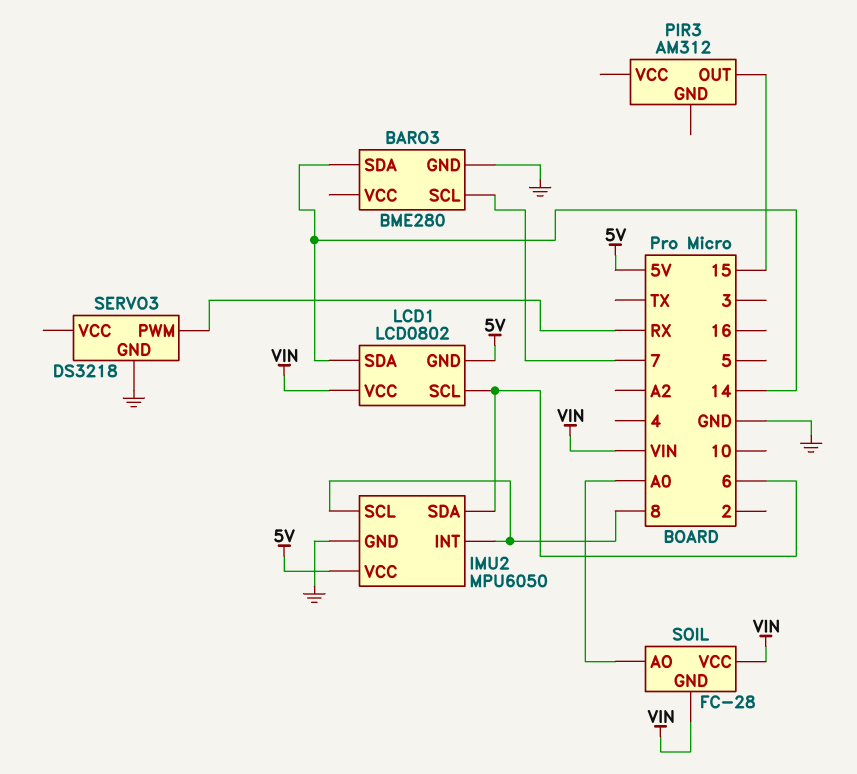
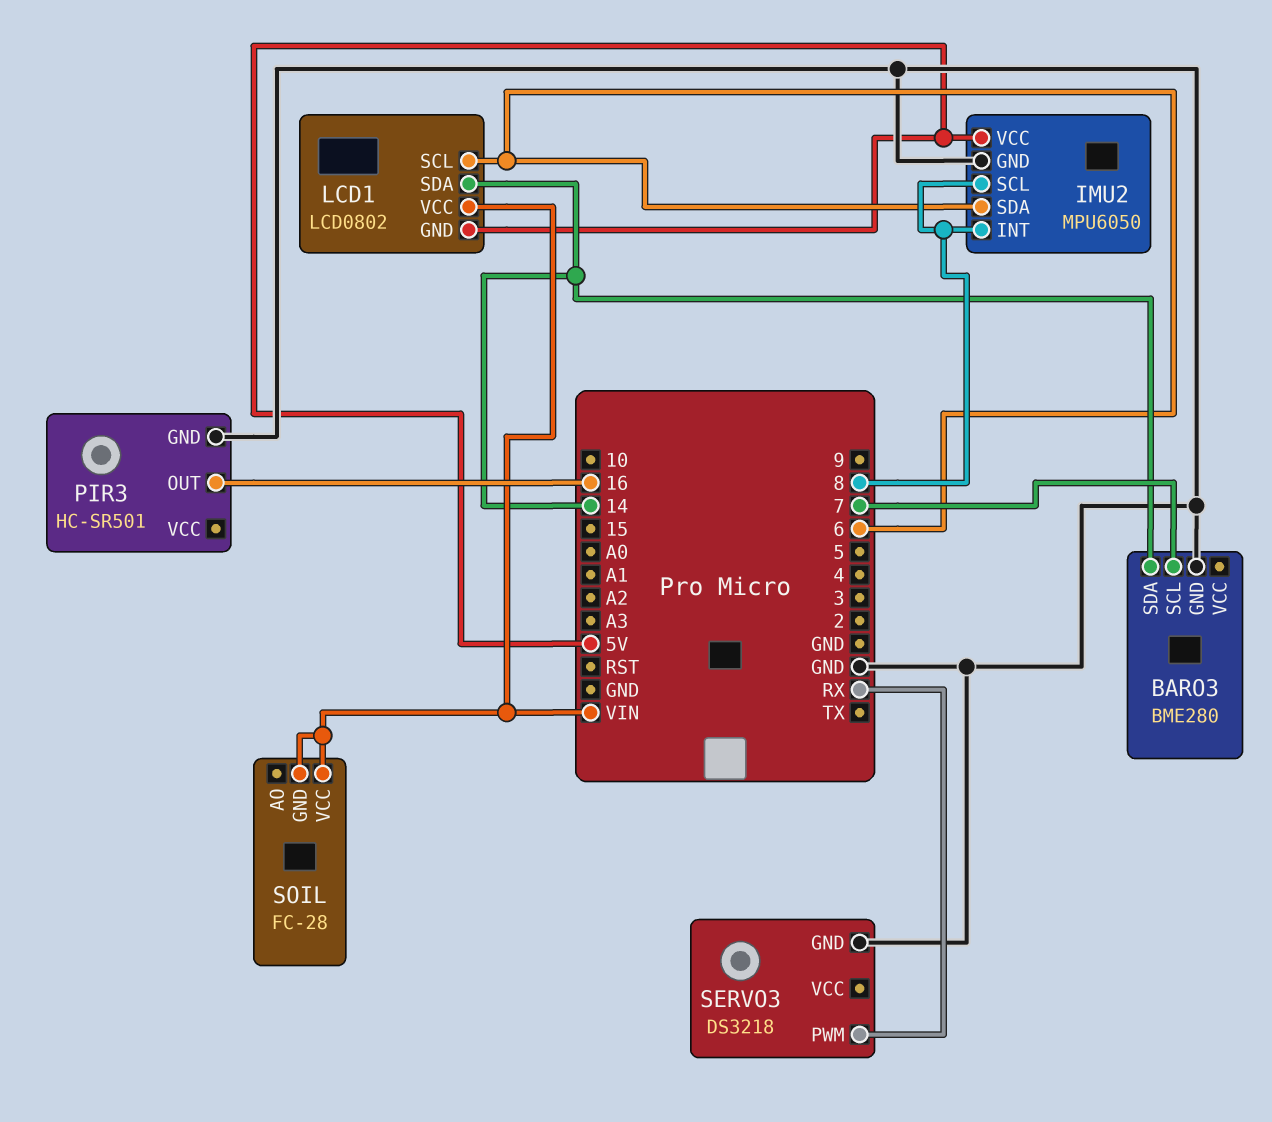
PIR3: AM312 -> HC-SR501
PIR3 pin GND: none -> GND
PIR3 pin OUT: 15 -> 16
SOIL pin AO: A0 -> none

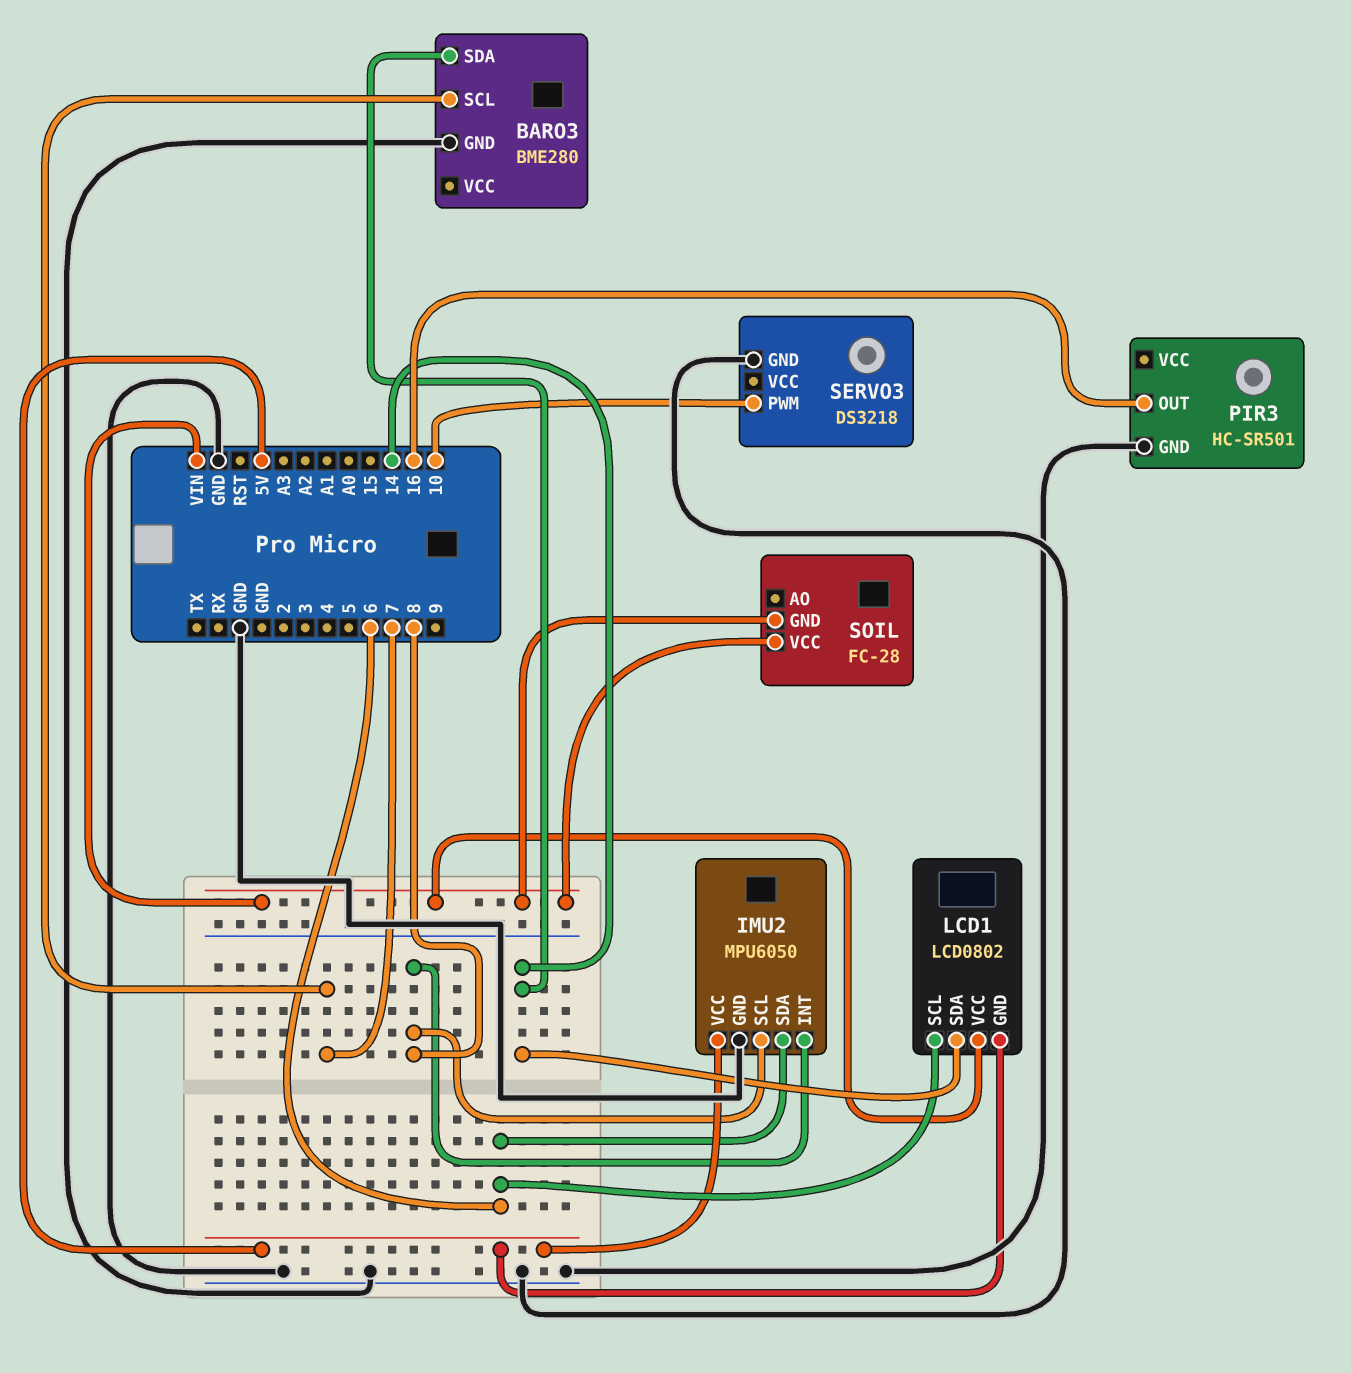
SERVO3 pin PWM: RX -> 10

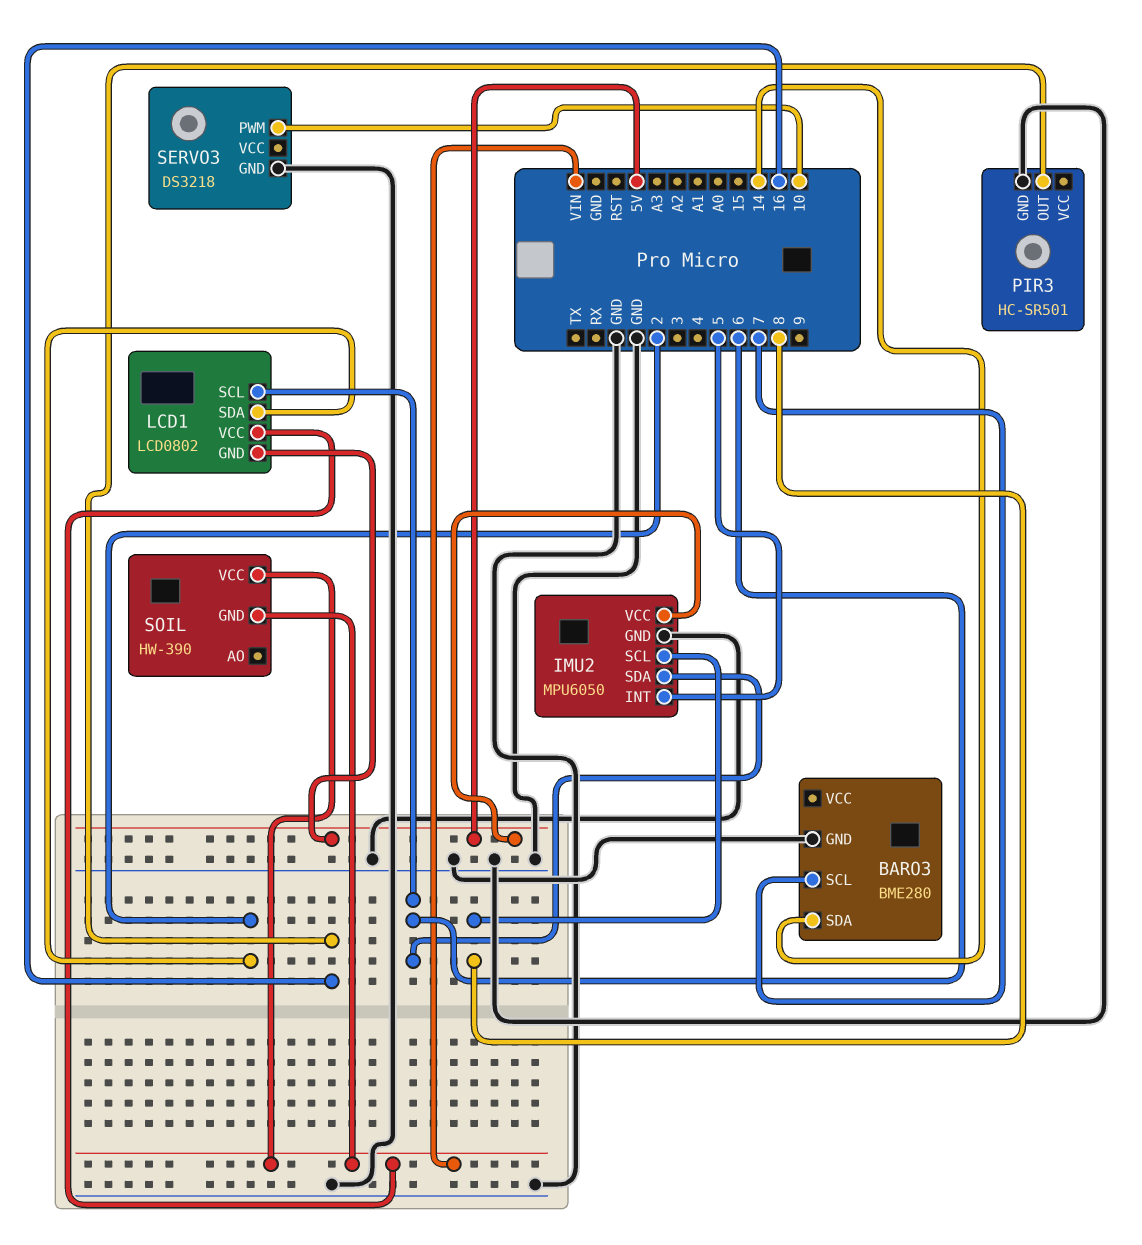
IMU2 pin INT: 8 -> 5
LCD1 pin SDA: 14 -> 2
SOIL: FC-28 -> HW-390

